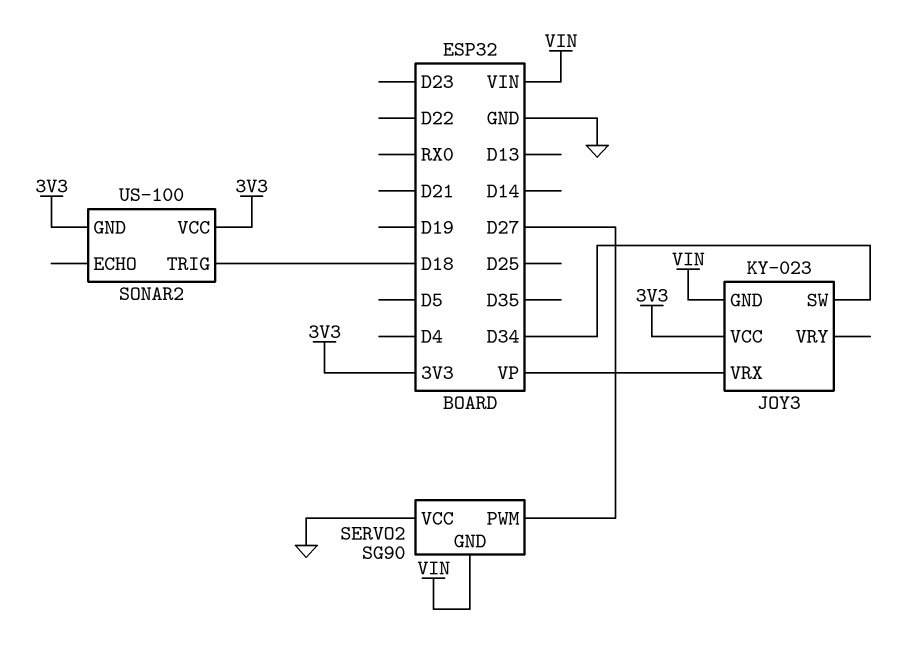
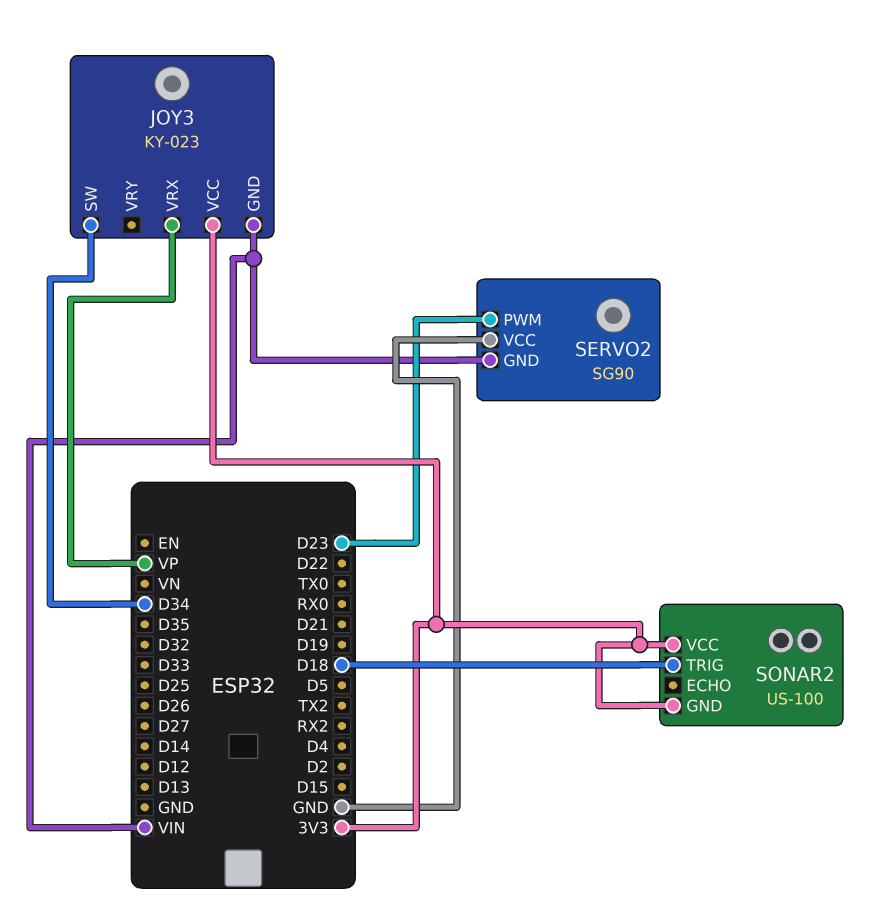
SERVO2 pin PWM: D27 -> D23

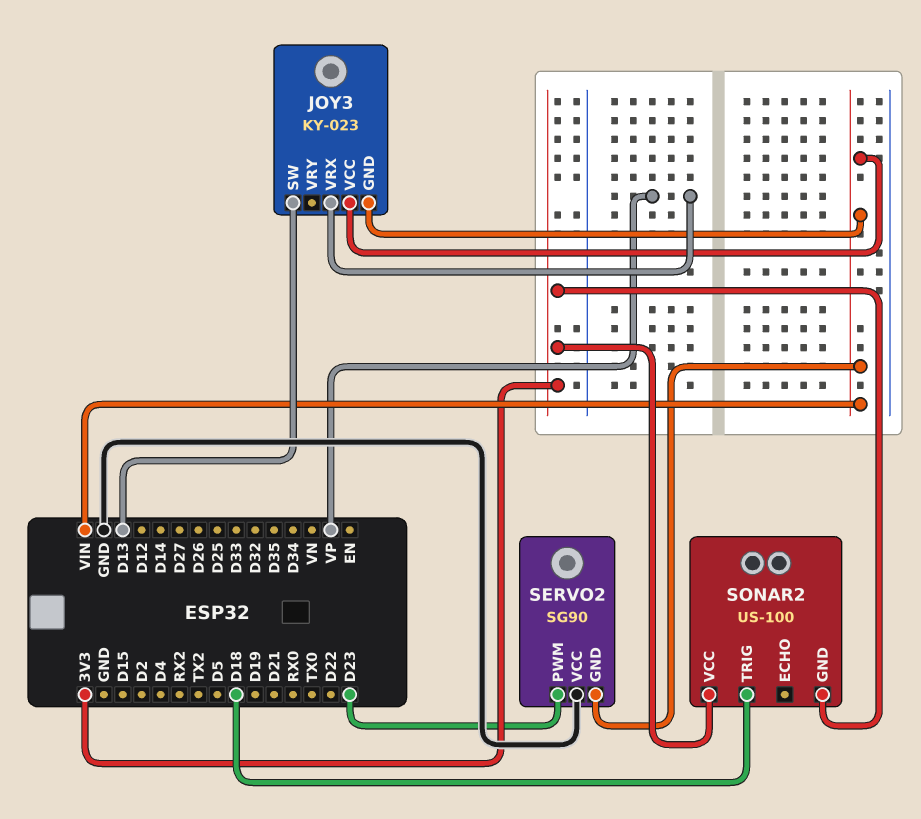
JOY3 pin SW: D34 -> D13
JOY3 pin VCC: 3V3 -> VIN

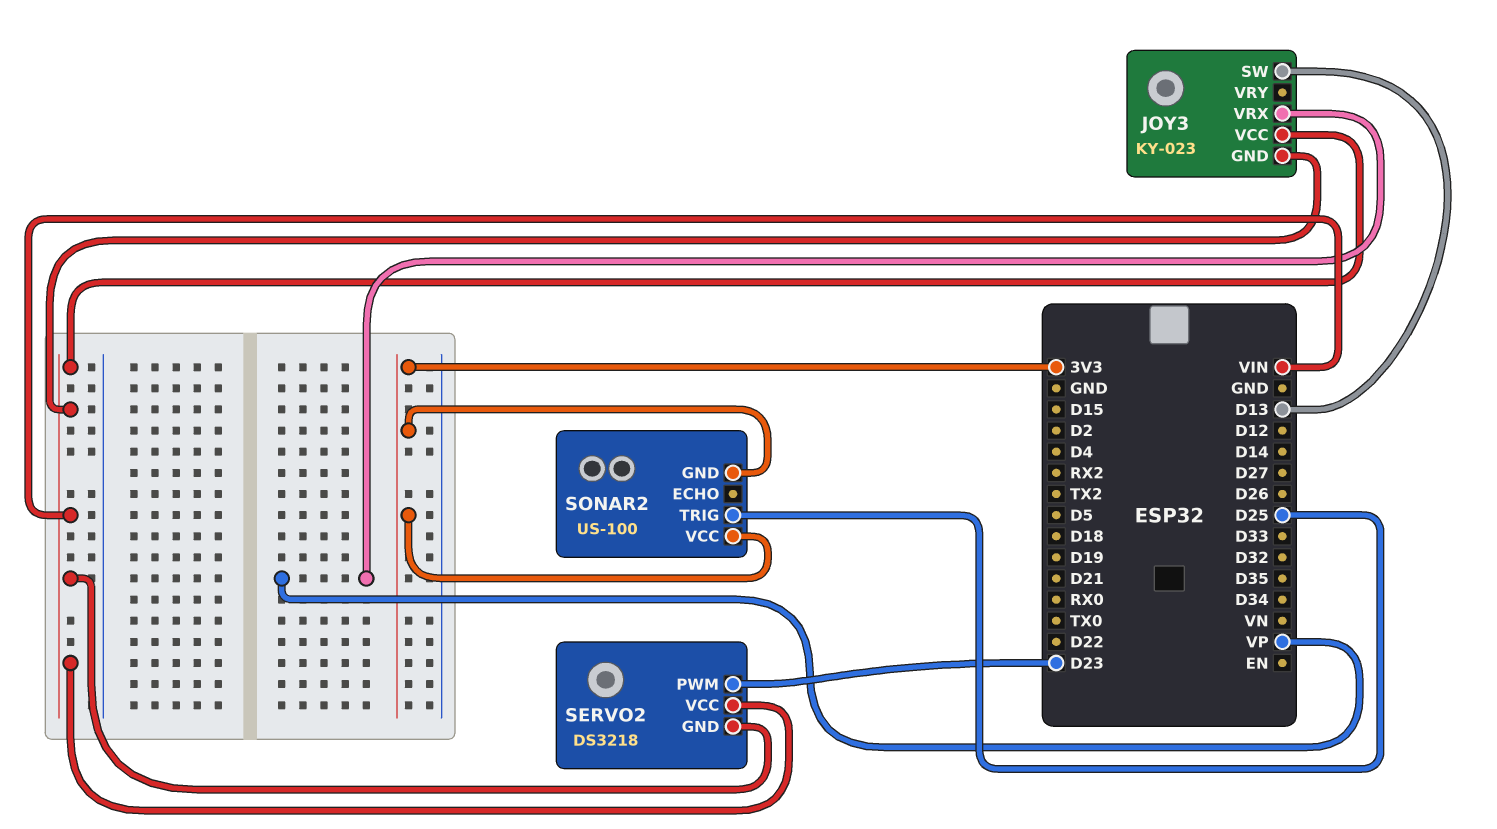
SERVO2: SG90 -> DS3218
SERVO2 pin VCC: GND -> VIN
SONAR2 pin TRIG: D18 -> D25

